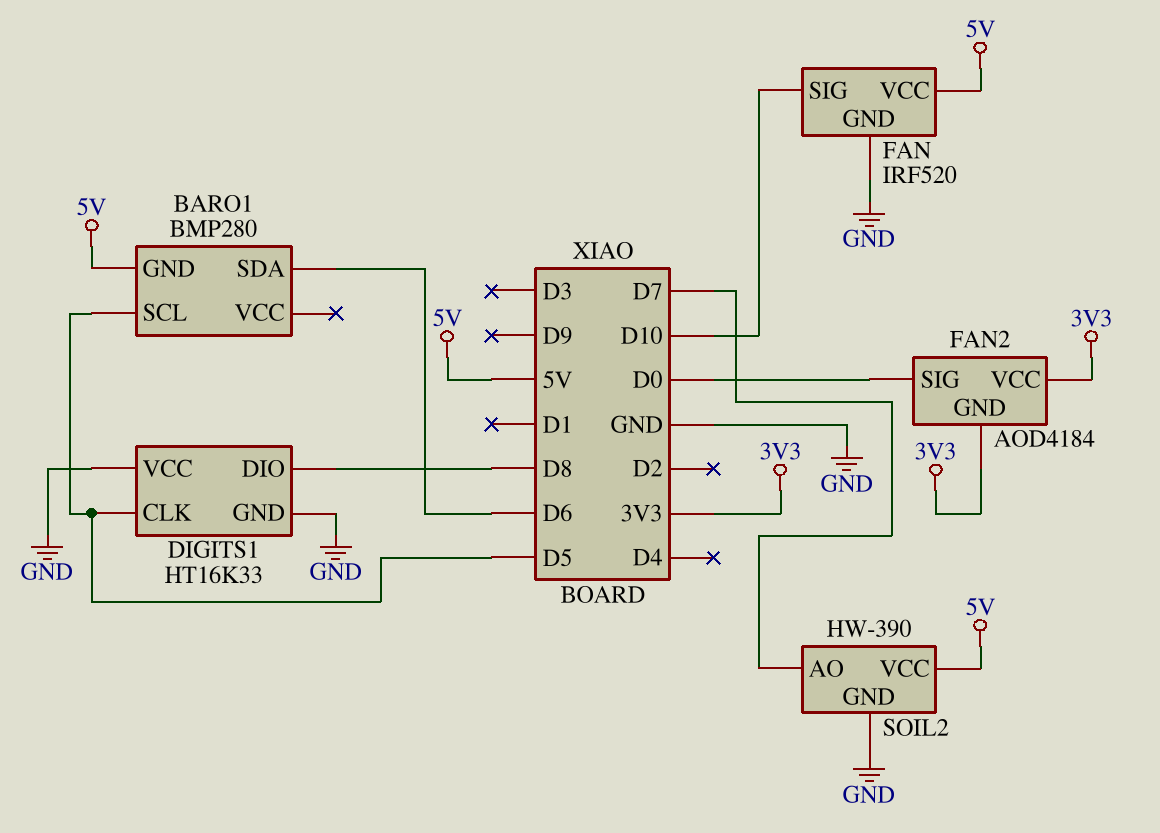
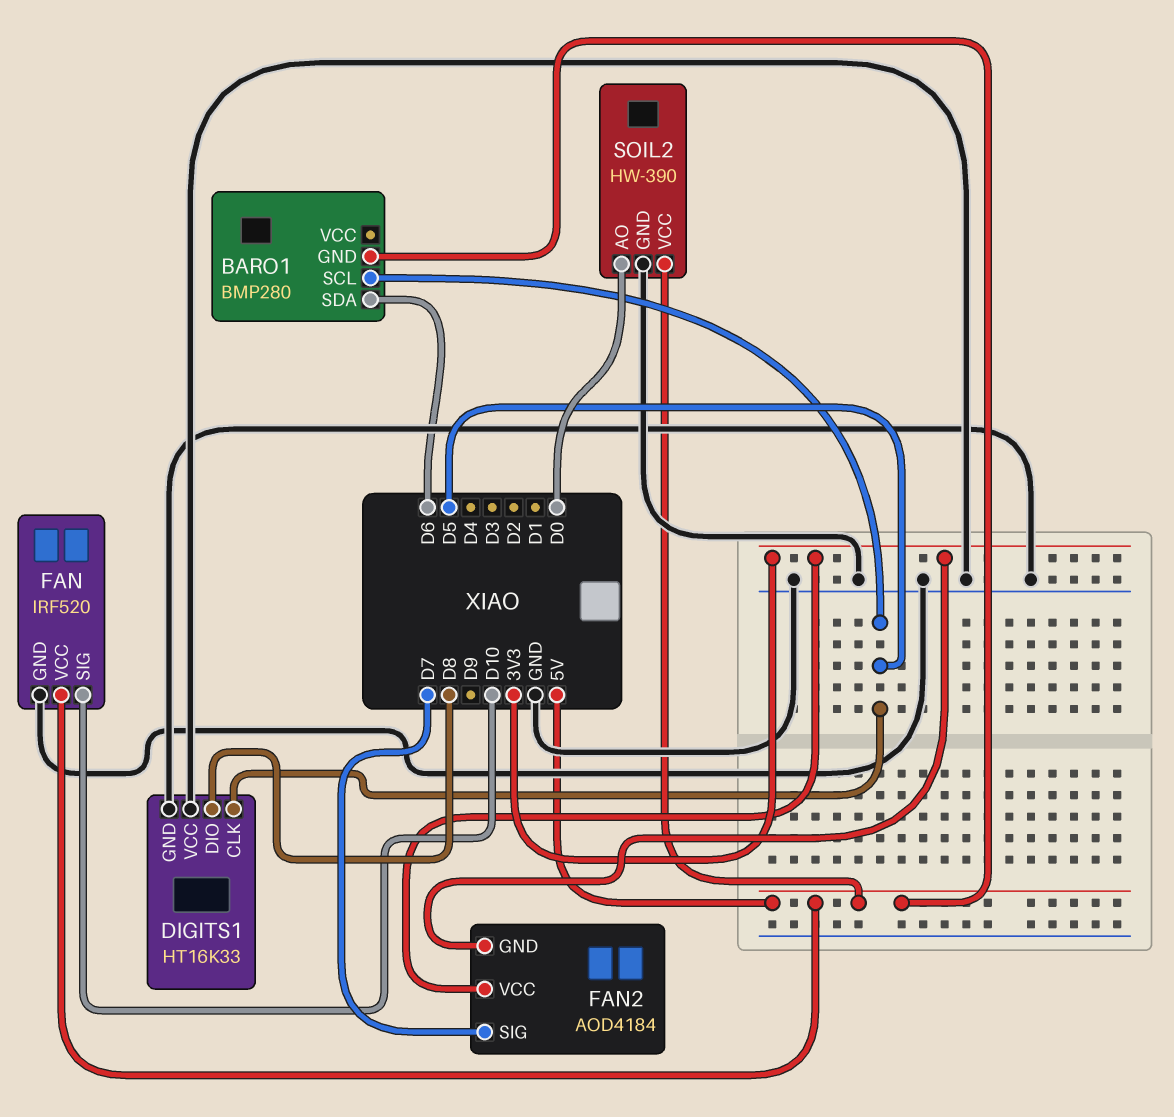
FAN2 pin SIG: D0 -> D7
SOIL2 pin AO: D7 -> D0

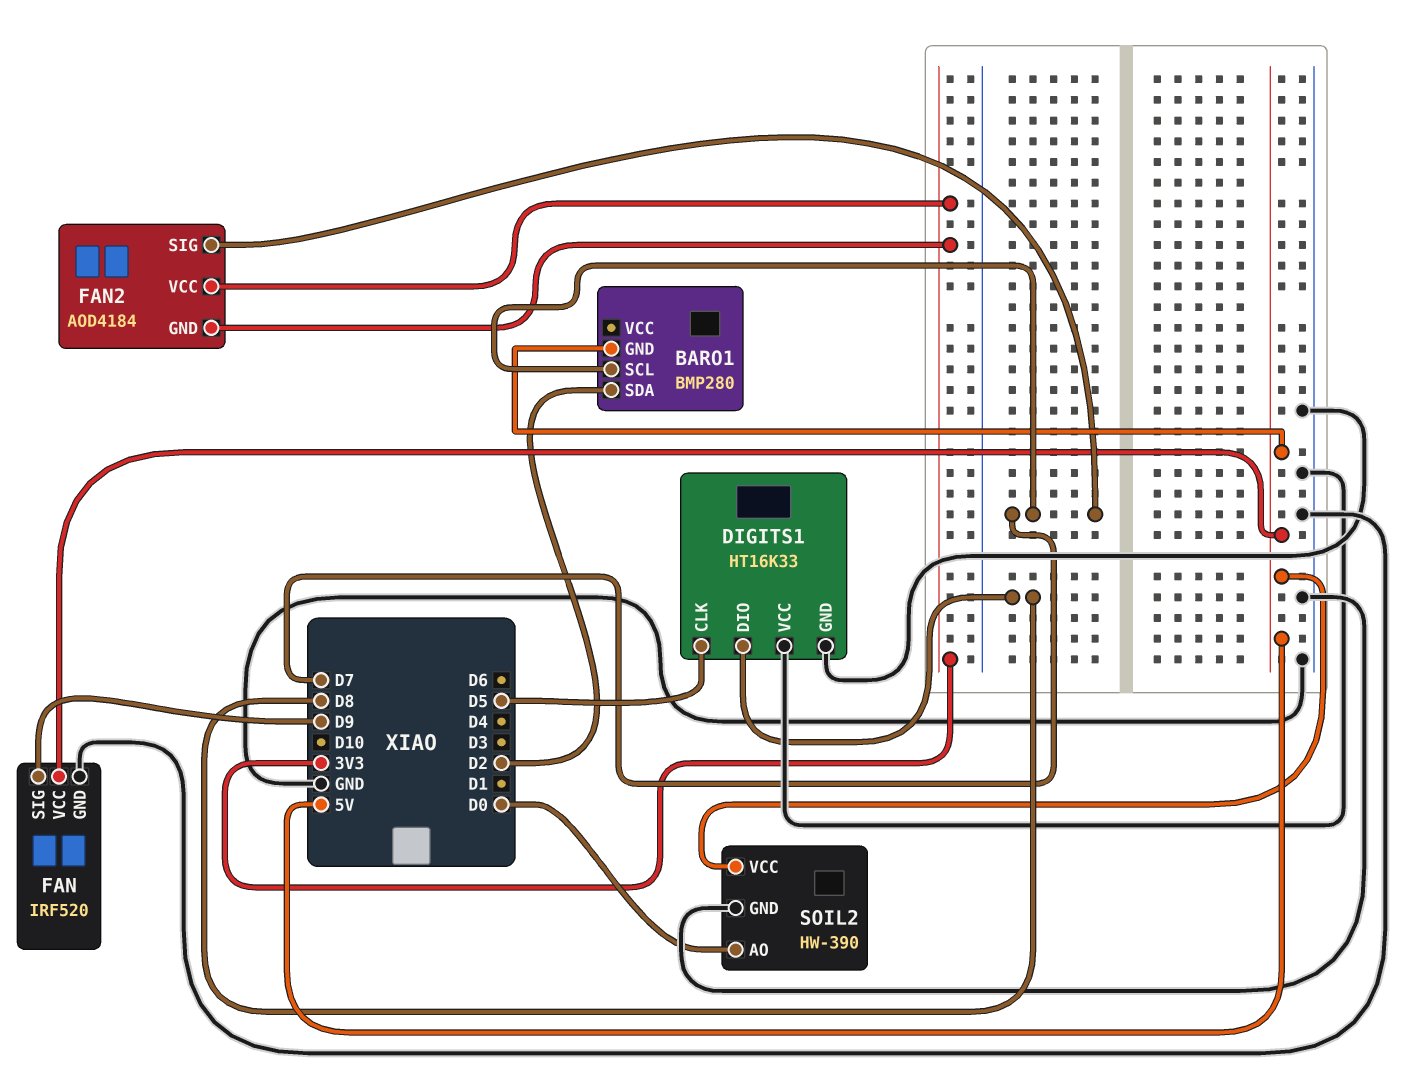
BARO1 pin SCL: D5 -> D7
BARO1 pin SDA: D6 -> D2
FAN pin SIG: D10 -> D9

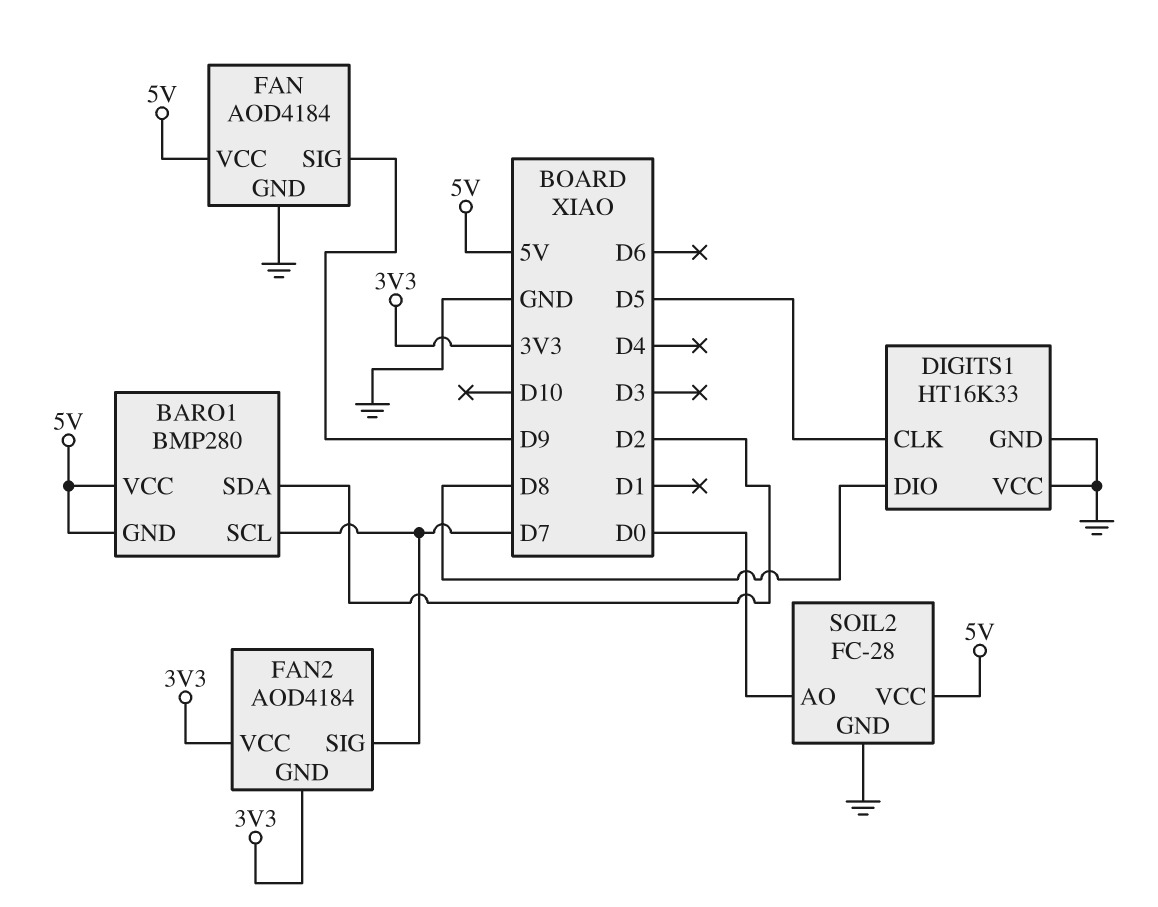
BARO1 pin VCC: none -> 5V
FAN: IRF520 -> AOD4184
SOIL2: HW-390 -> FC-28

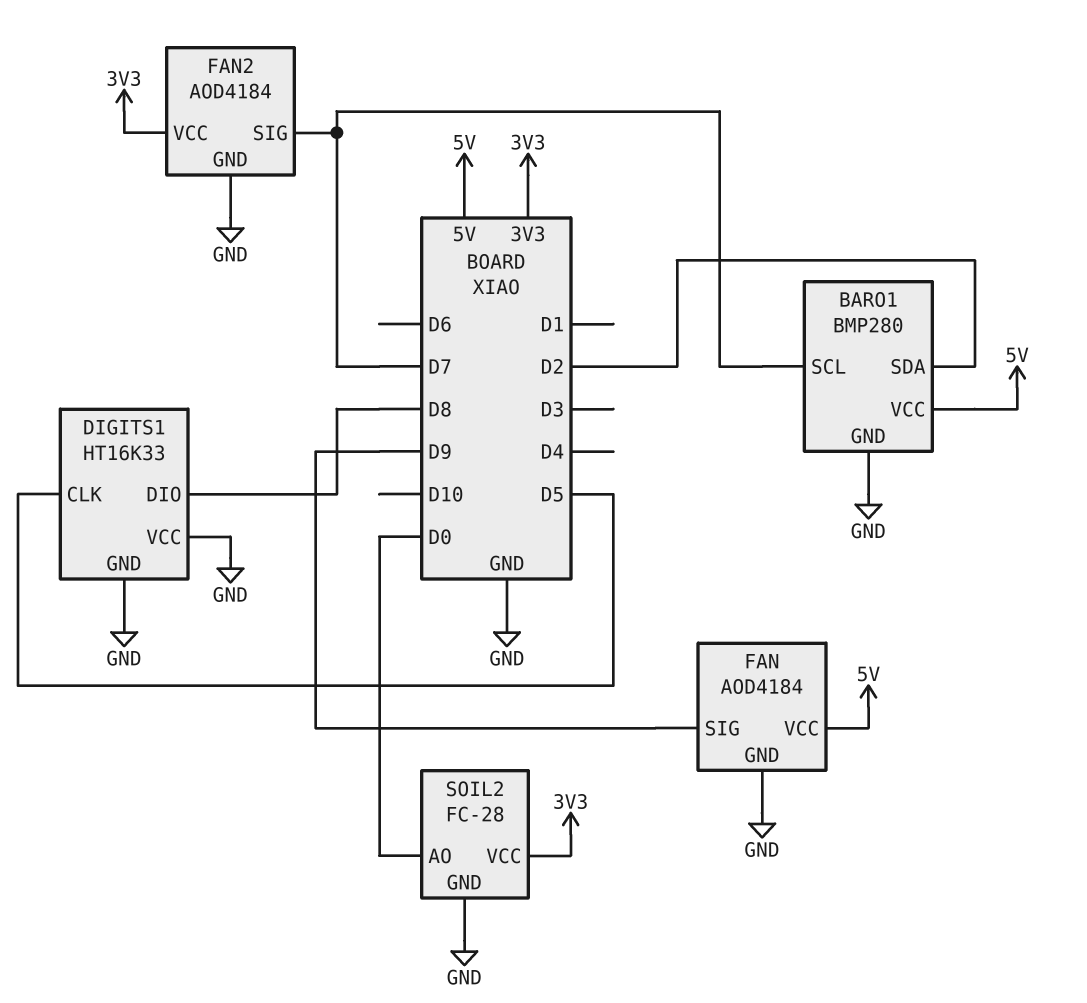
BARO1 pin GND: 5V -> GND
FAN2 pin GND: 3V3 -> GND
SOIL2 pin VCC: 5V -> 3V3

